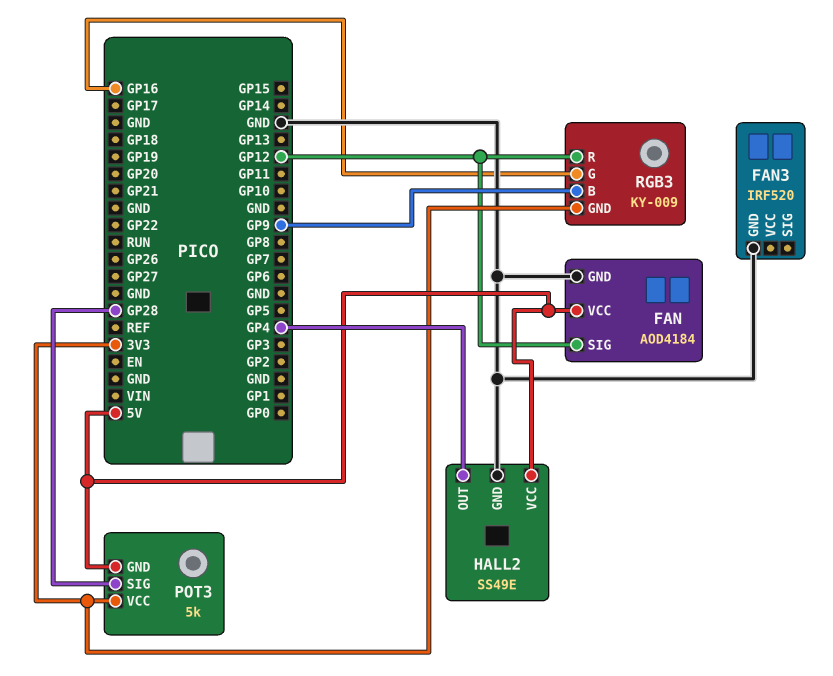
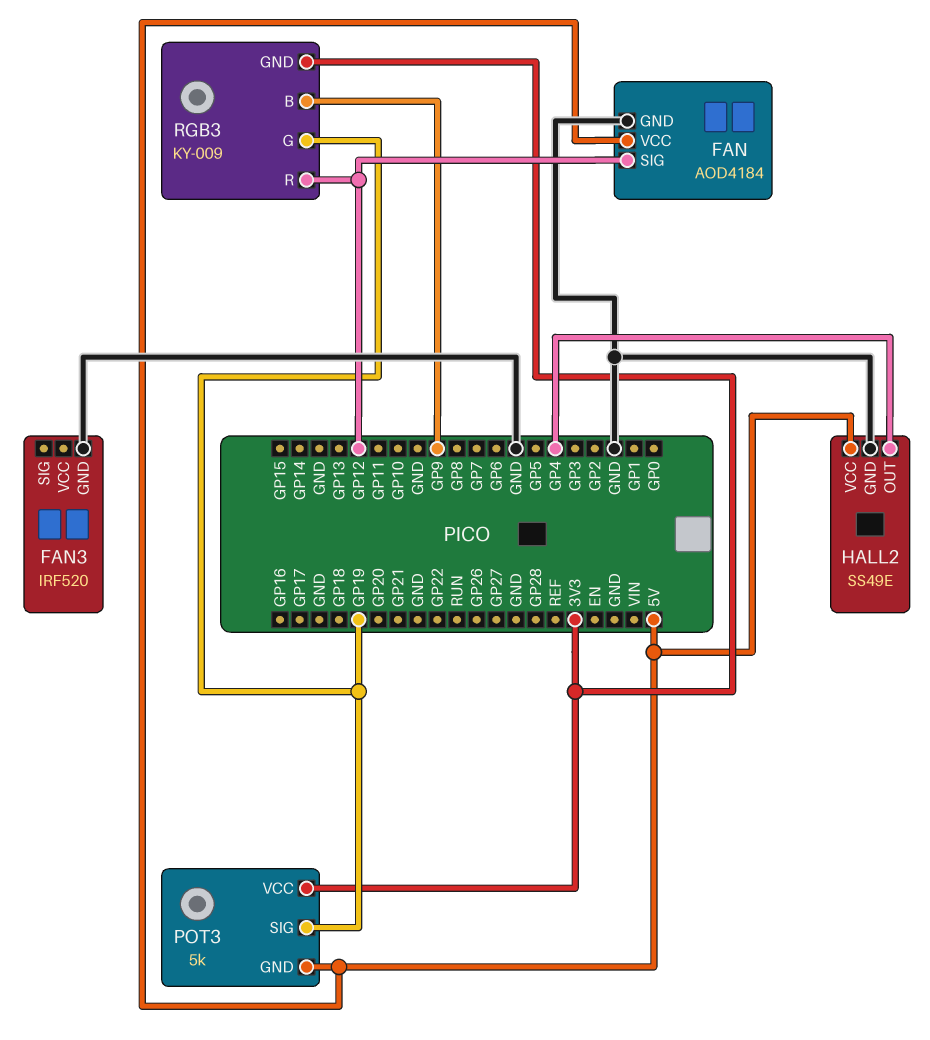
POT3 pin SIG: GP28 -> GP19
RGB3 pin G: GP16 -> GP19

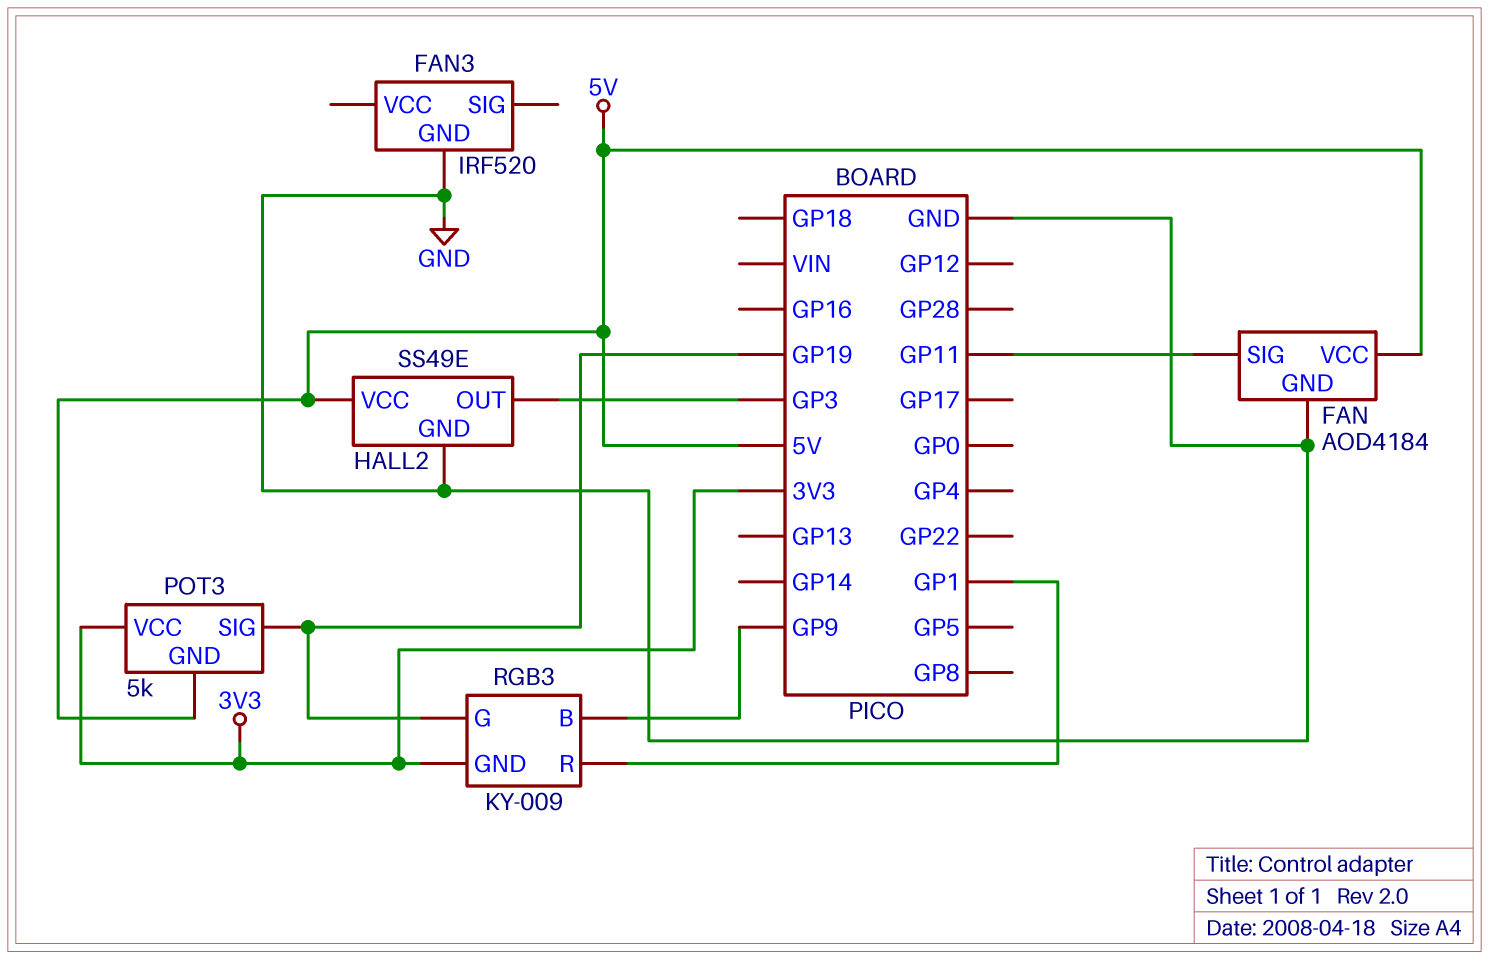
FAN pin SIG: GP12 -> GP11
HALL2 pin OUT: GP4 -> GP3
RGB3 pin R: GP12 -> GP1

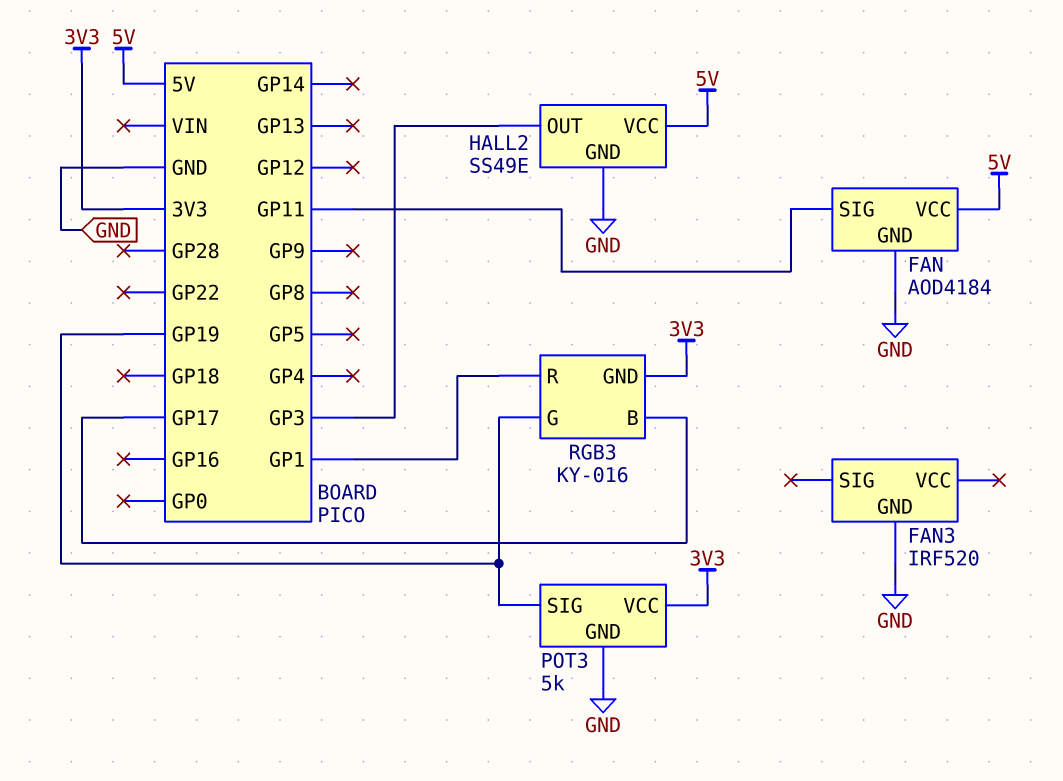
POT3 pin GND: 5V -> GND
RGB3: KY-009 -> KY-016
RGB3 pin B: GP9 -> GP17

